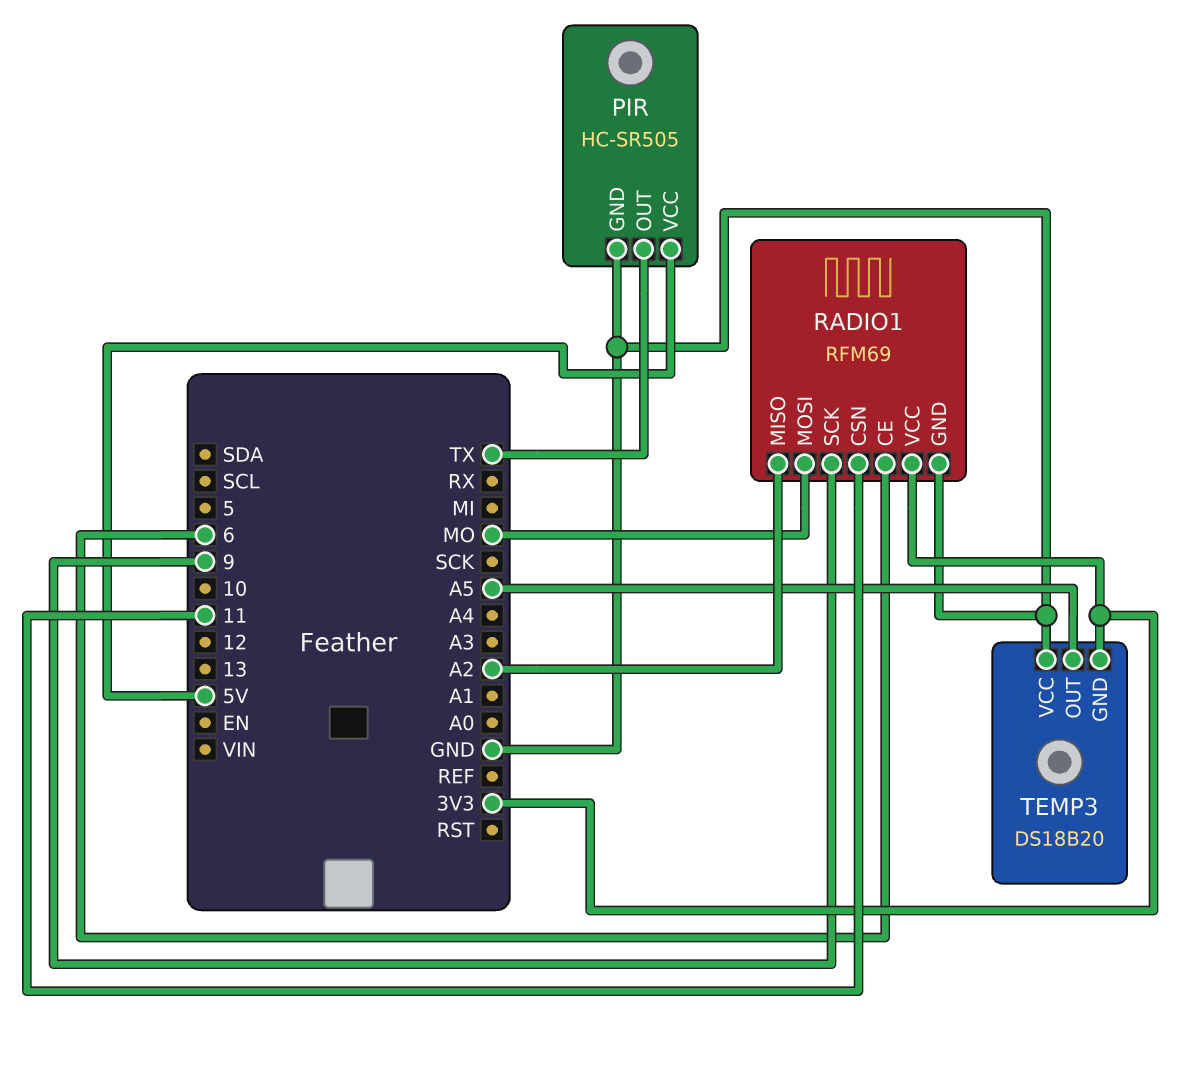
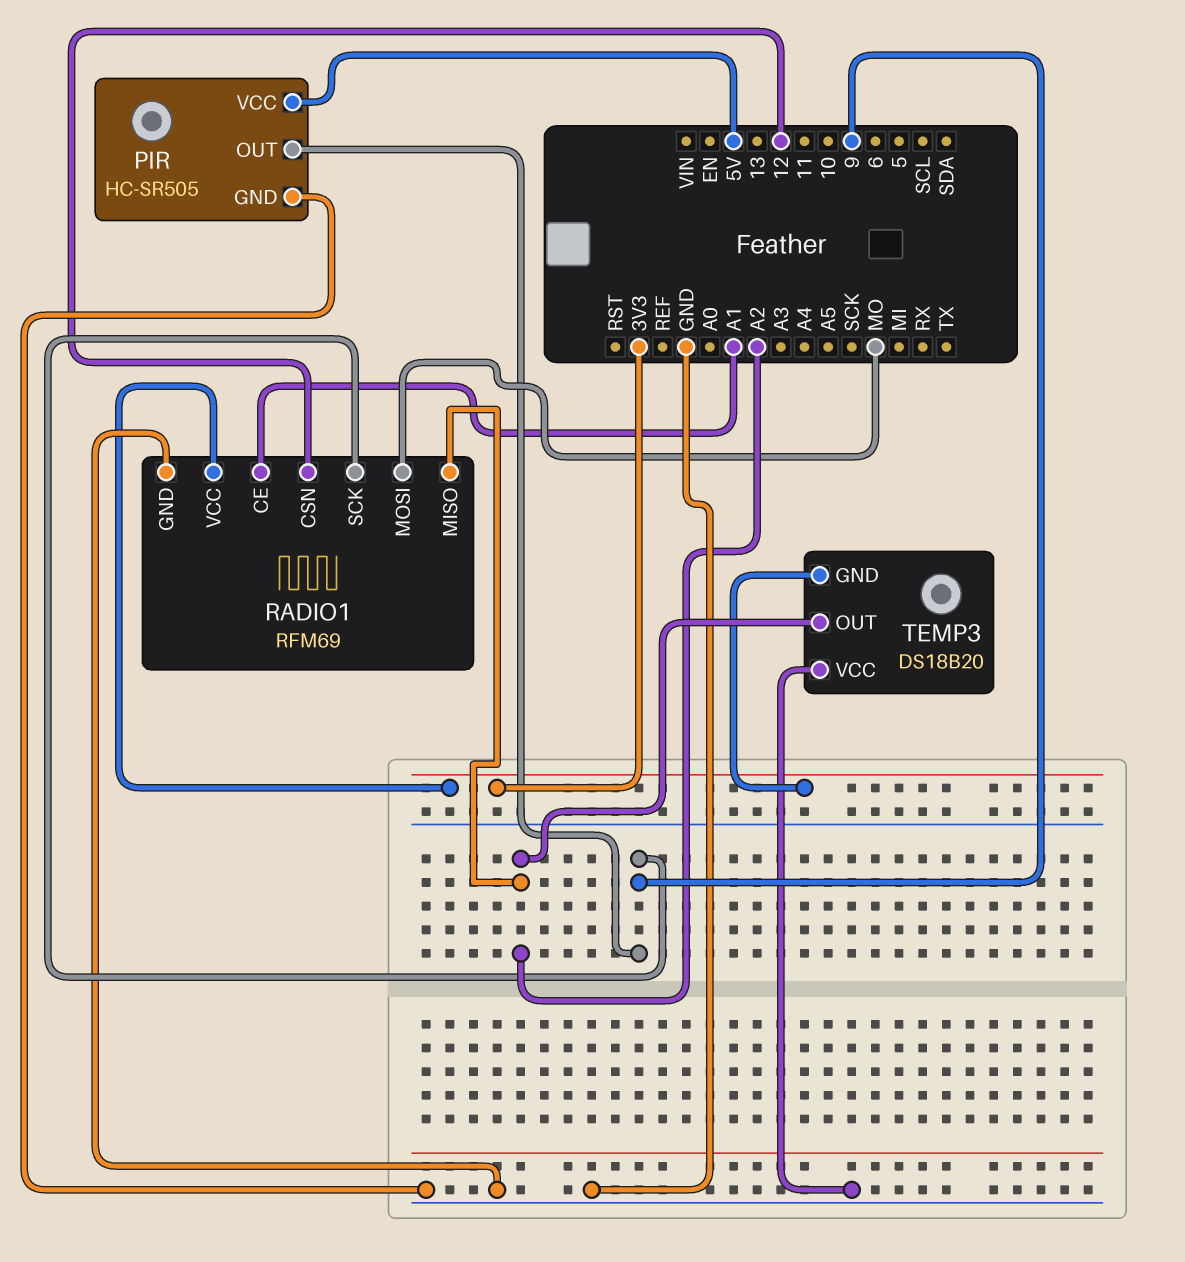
PIR pin OUT: TX -> 9
RADIO1 pin CE: 6 -> A1
RADIO1 pin CSN: 11 -> 12
TEMP3 pin OUT: A5 -> A2

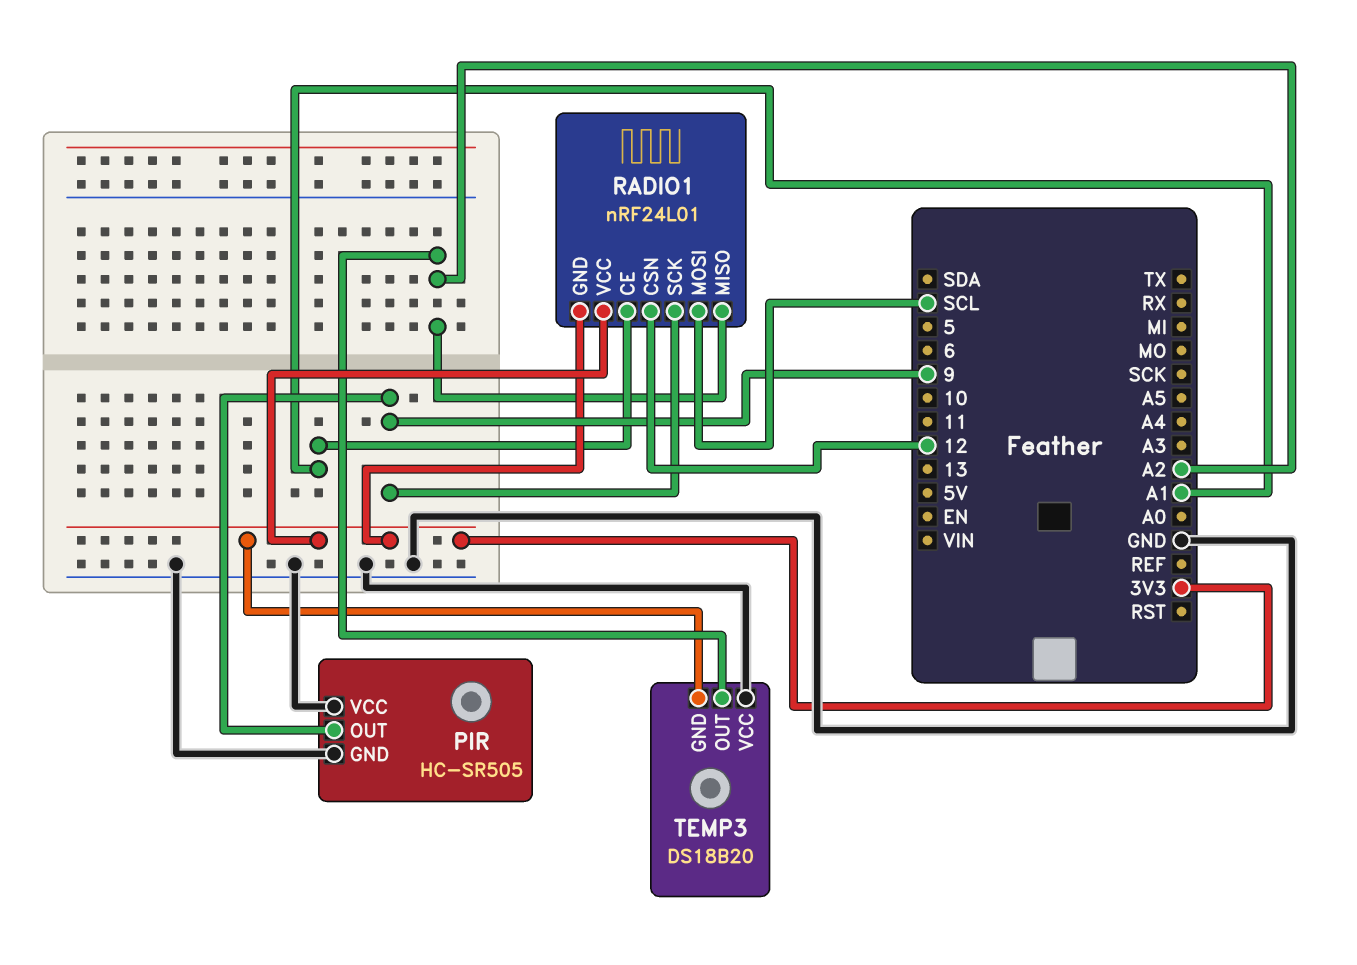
PIR pin VCC: 5V -> GND
RADIO1: RFM69 -> nRF24L01
RADIO1 pin GND: GND -> 3V3
RADIO1 pin MOSI: MO -> SCL

